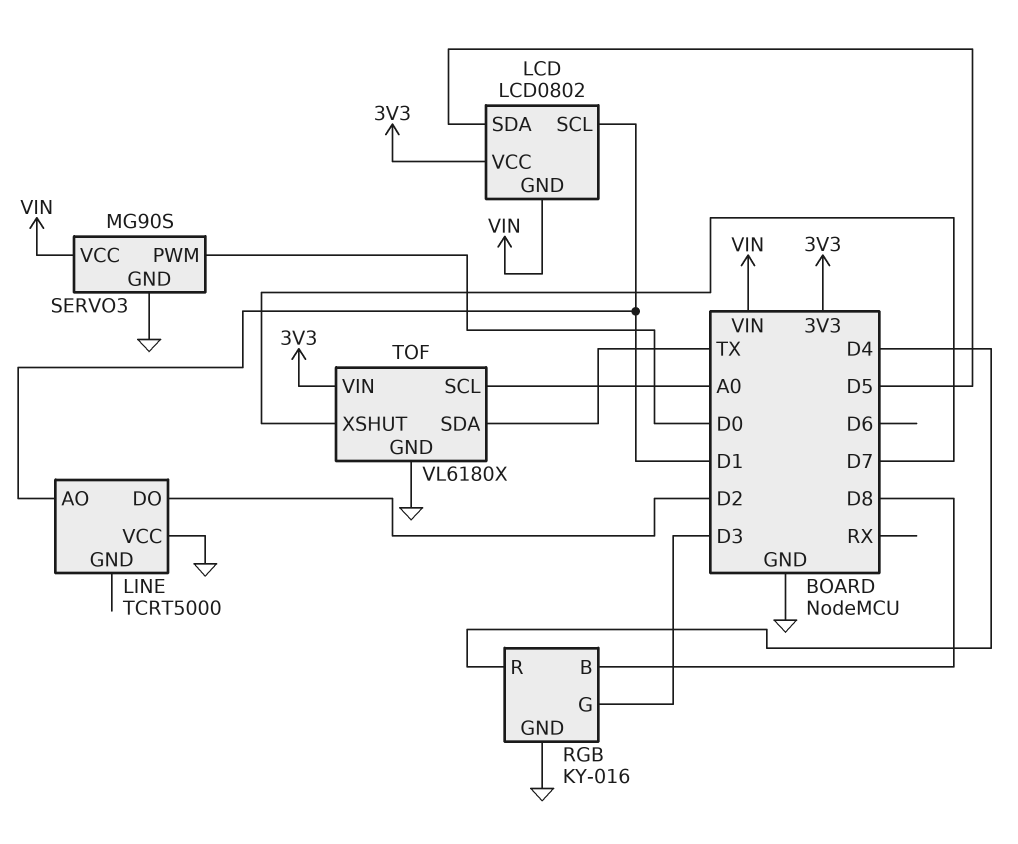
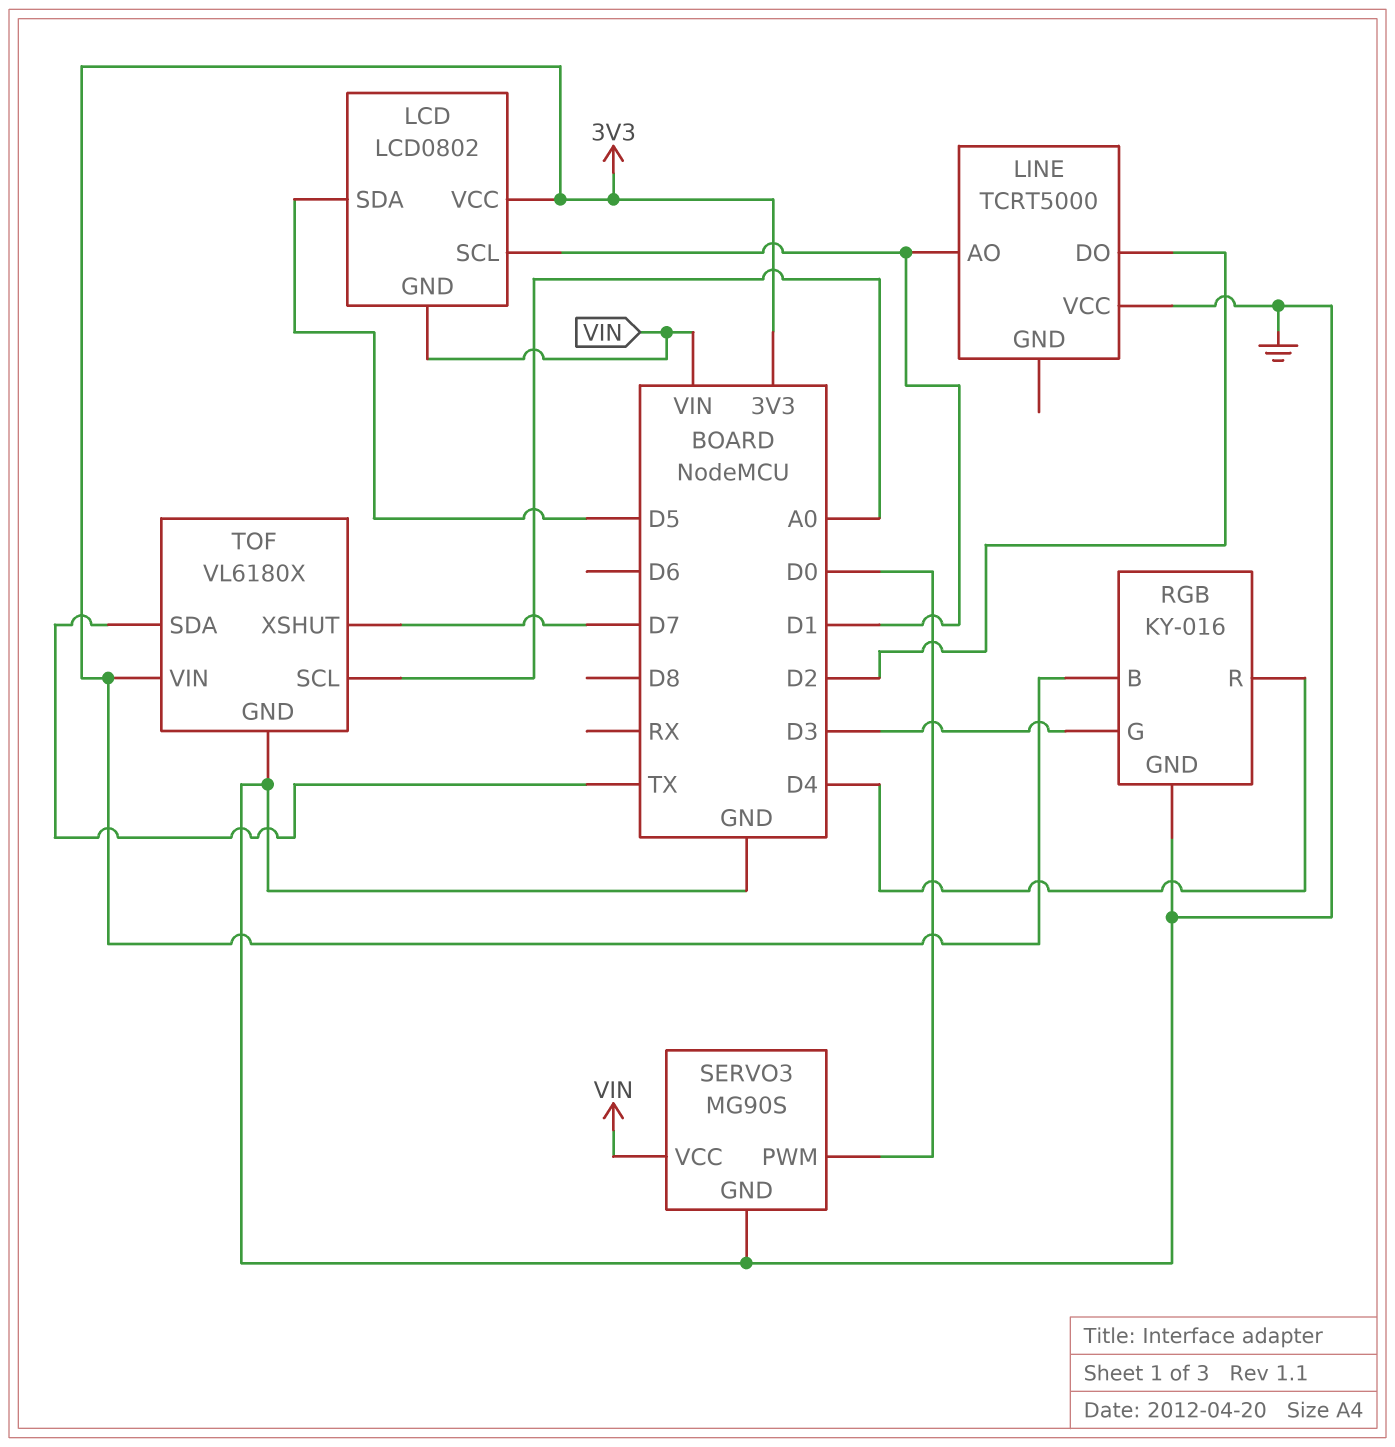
RGB pin B: D8 -> 3V3

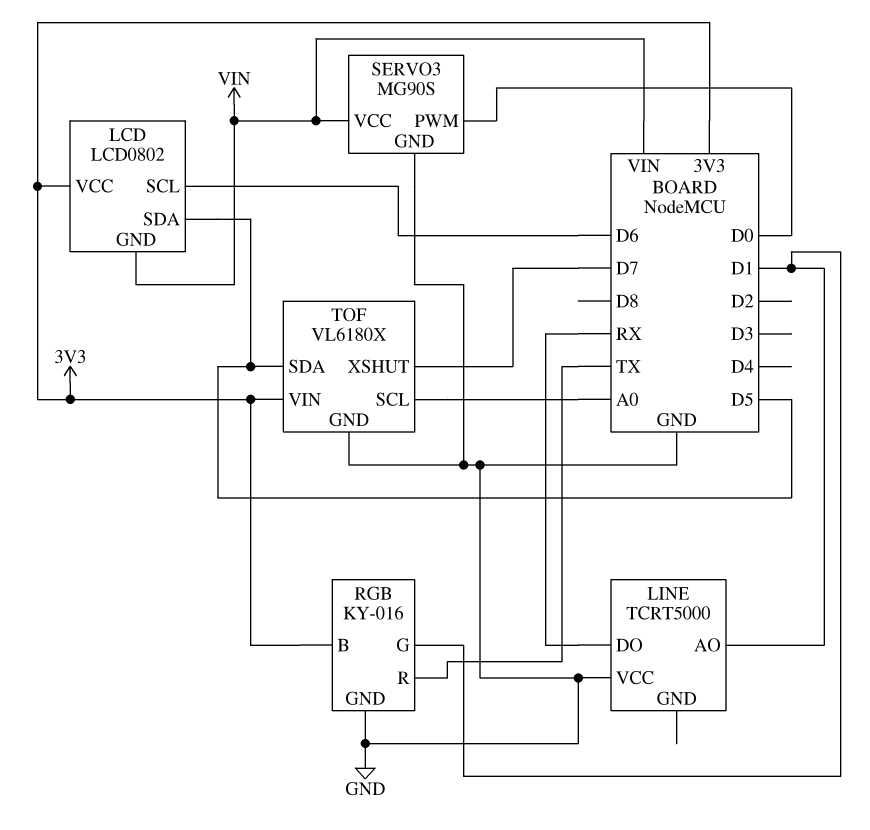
LCD pin SCL: D1 -> D6
LINE pin DO: D2 -> RX
RGB pin G: D3 -> D1
RGB pin R: D4 -> TX
TOF pin SDA: TX -> D5

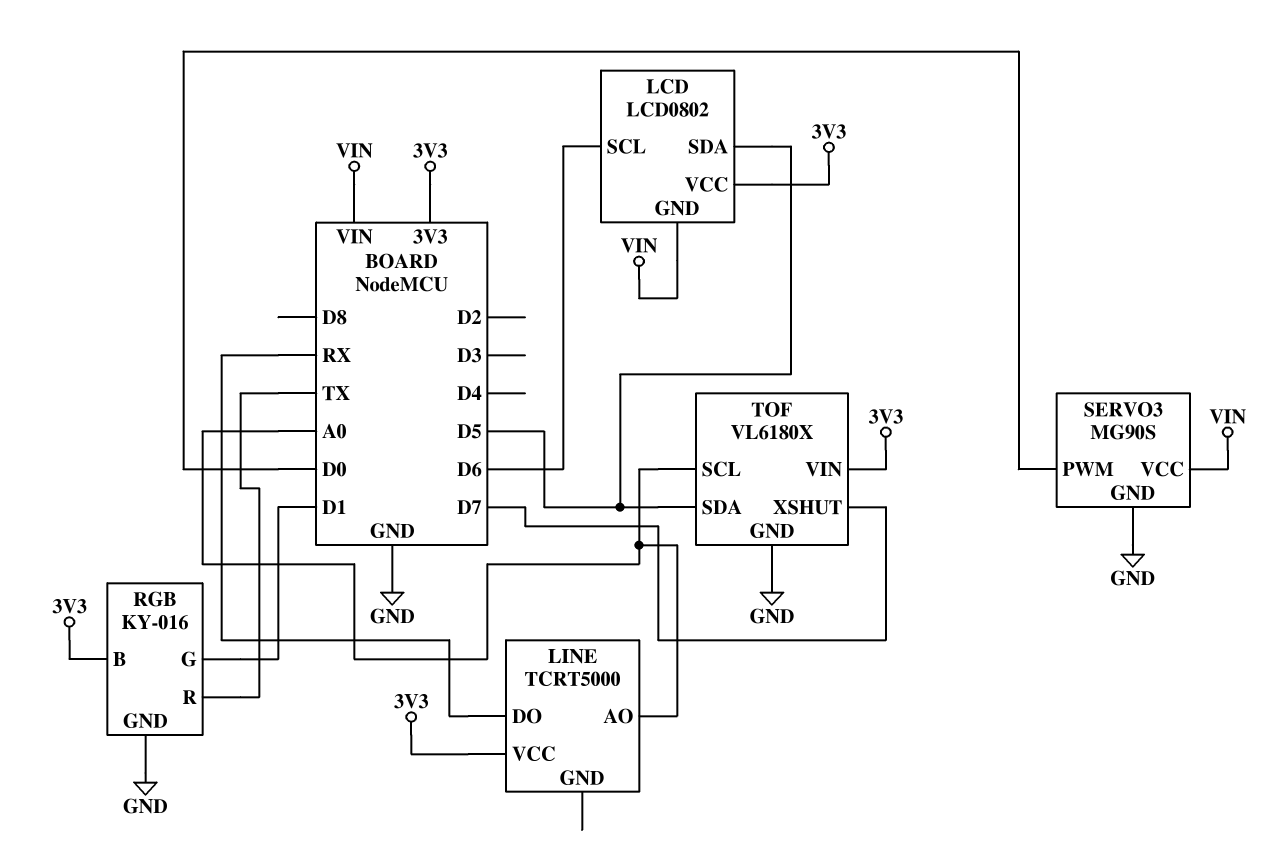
LINE pin AO: D1 -> A0
LINE pin VCC: GND -> 3V3

